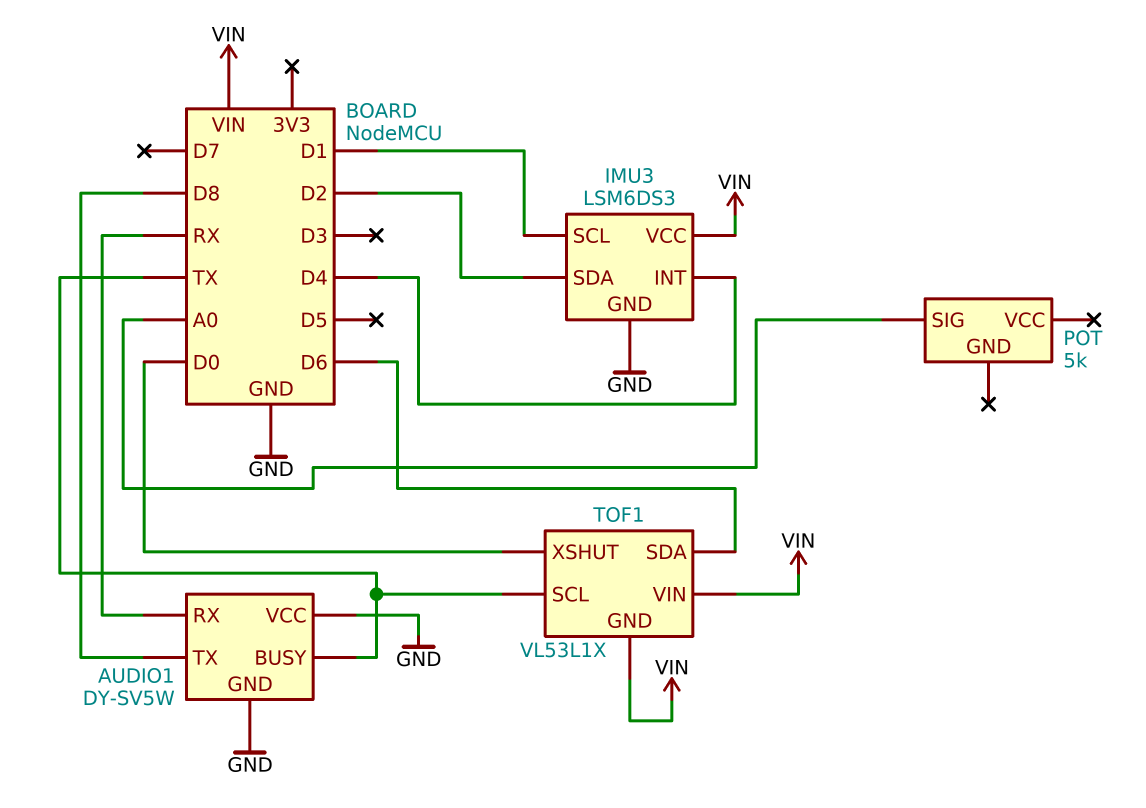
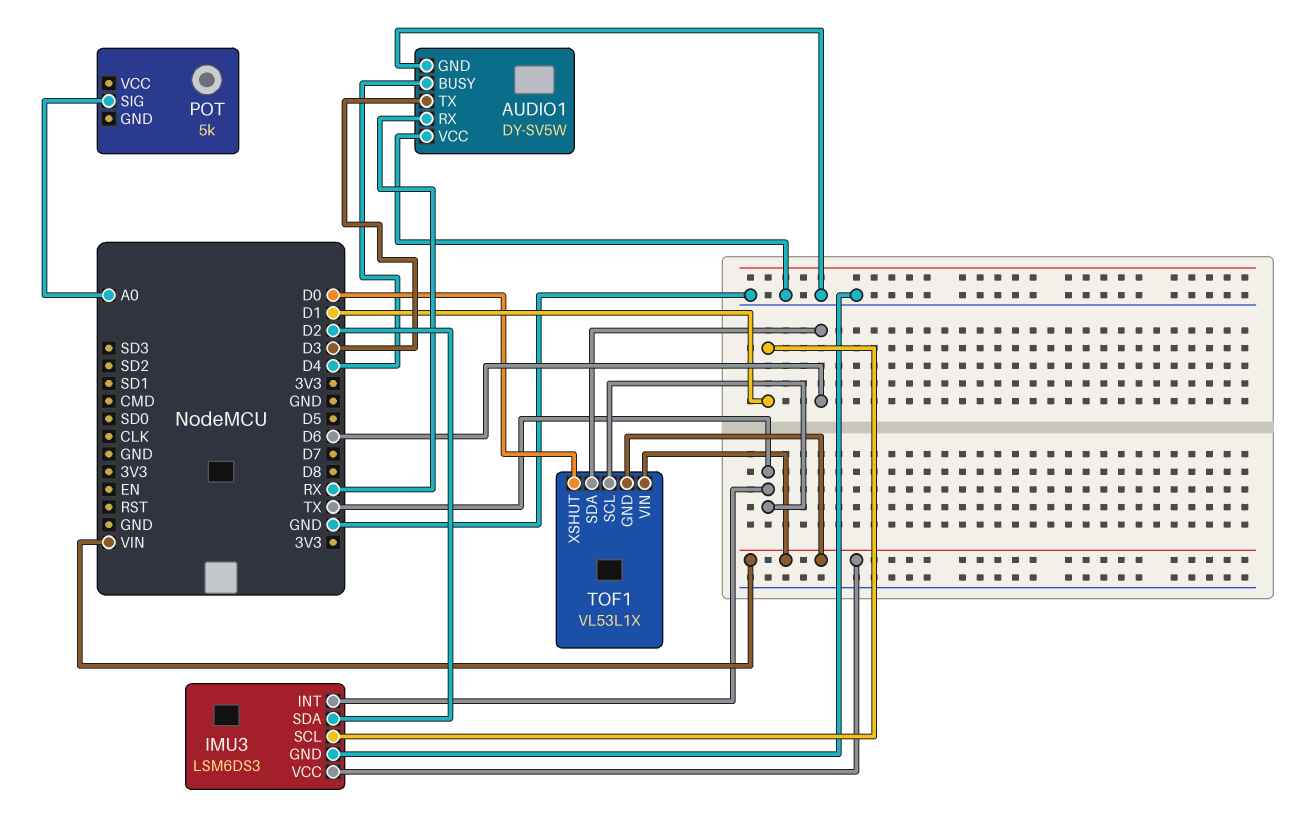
AUDIO1 pin BUSY: TX -> D4
AUDIO1 pin TX: D8 -> D3
IMU3 pin INT: D4 -> TX

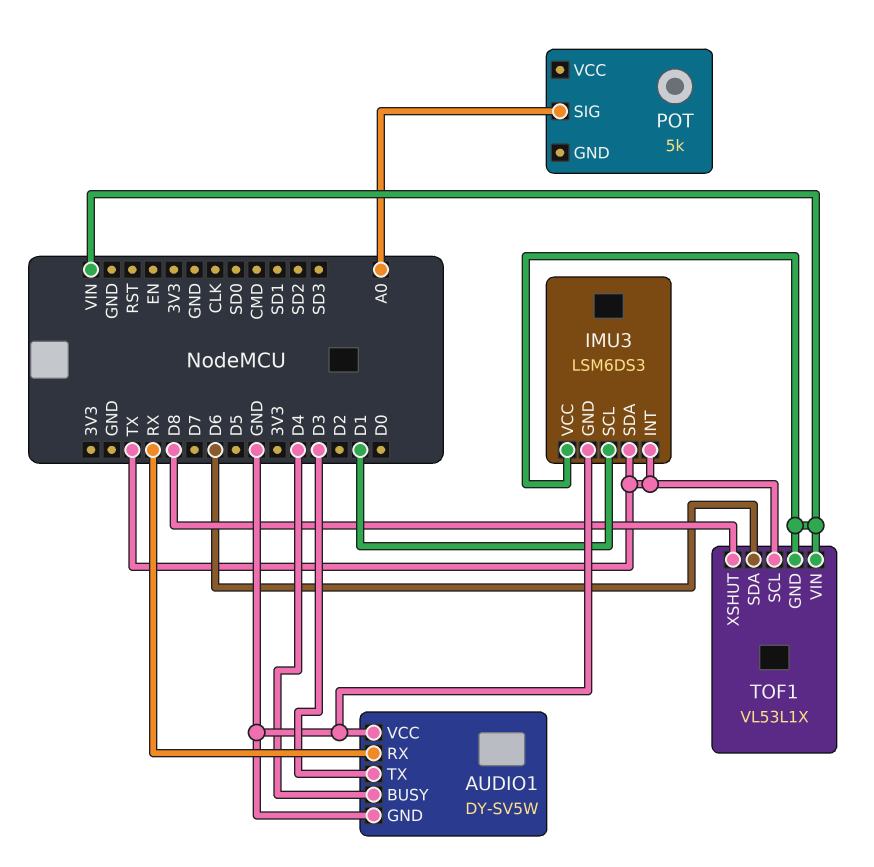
IMU3 pin SDA: D2 -> TX
TOF1 pin XSHUT: D0 -> D8

